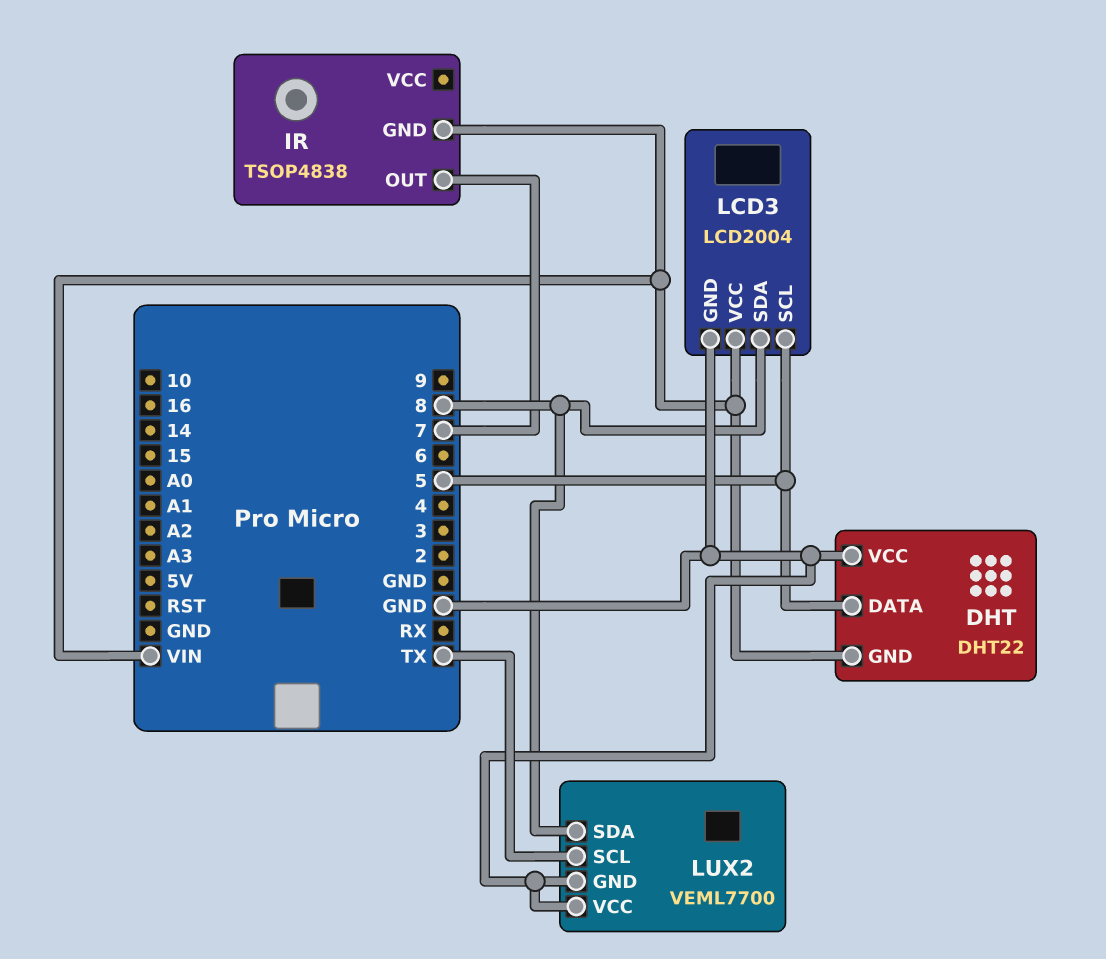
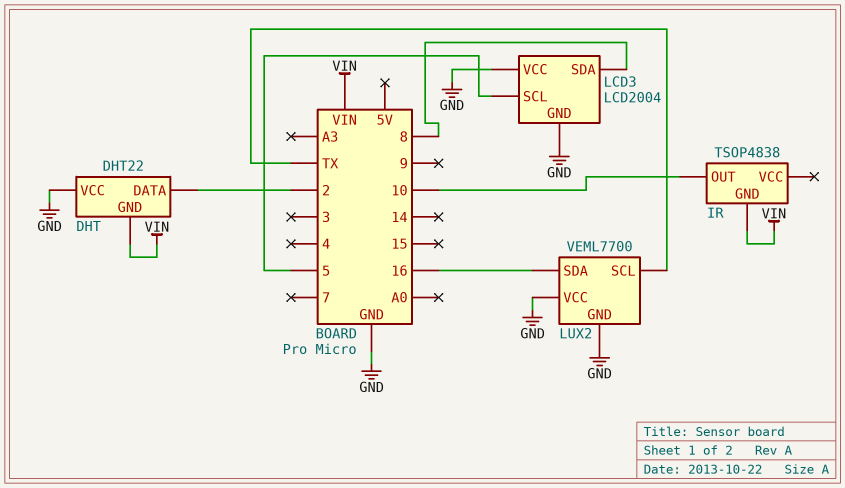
DHT pin DATA: 5 -> 2
IR pin OUT: 7 -> 10
LCD3 pin VCC: VIN -> GND
LUX2 pin SDA: 8 -> 16

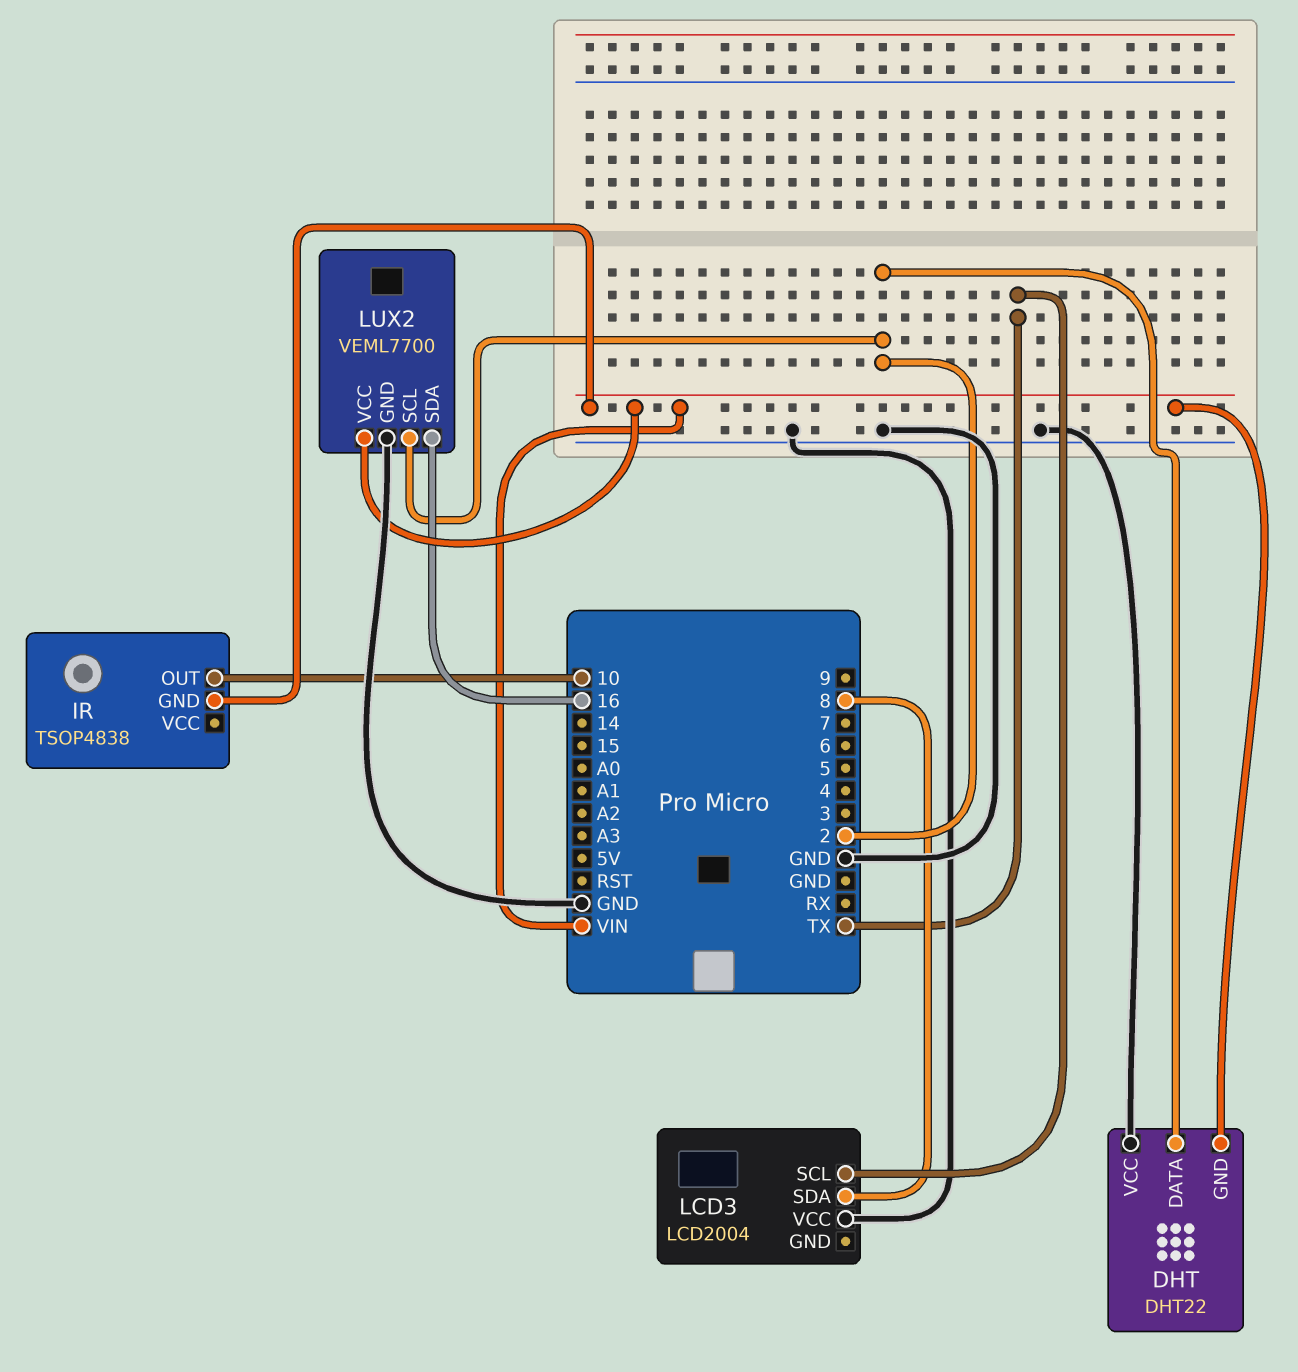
LCD3 pin GND: GND -> none
LCD3 pin SCL: 5 -> TX
LUX2 pin SCL: TX -> 2
LUX2 pin VCC: GND -> VIN

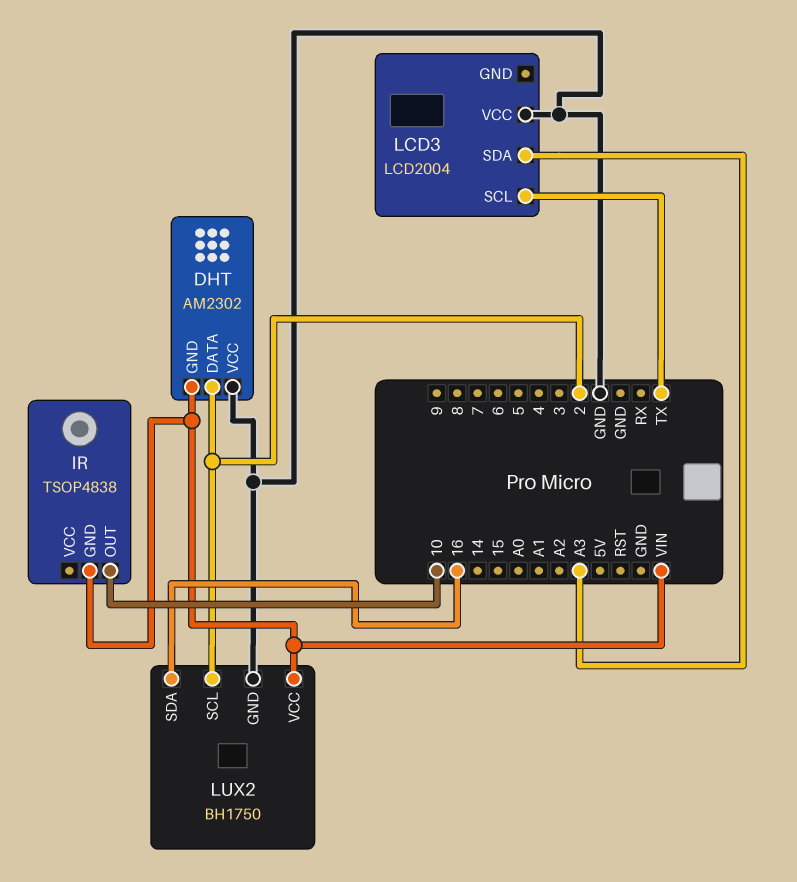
DHT: DHT22 -> AM2302
LCD3 pin SDA: 8 -> A3
LUX2: VEML7700 -> BH1750

